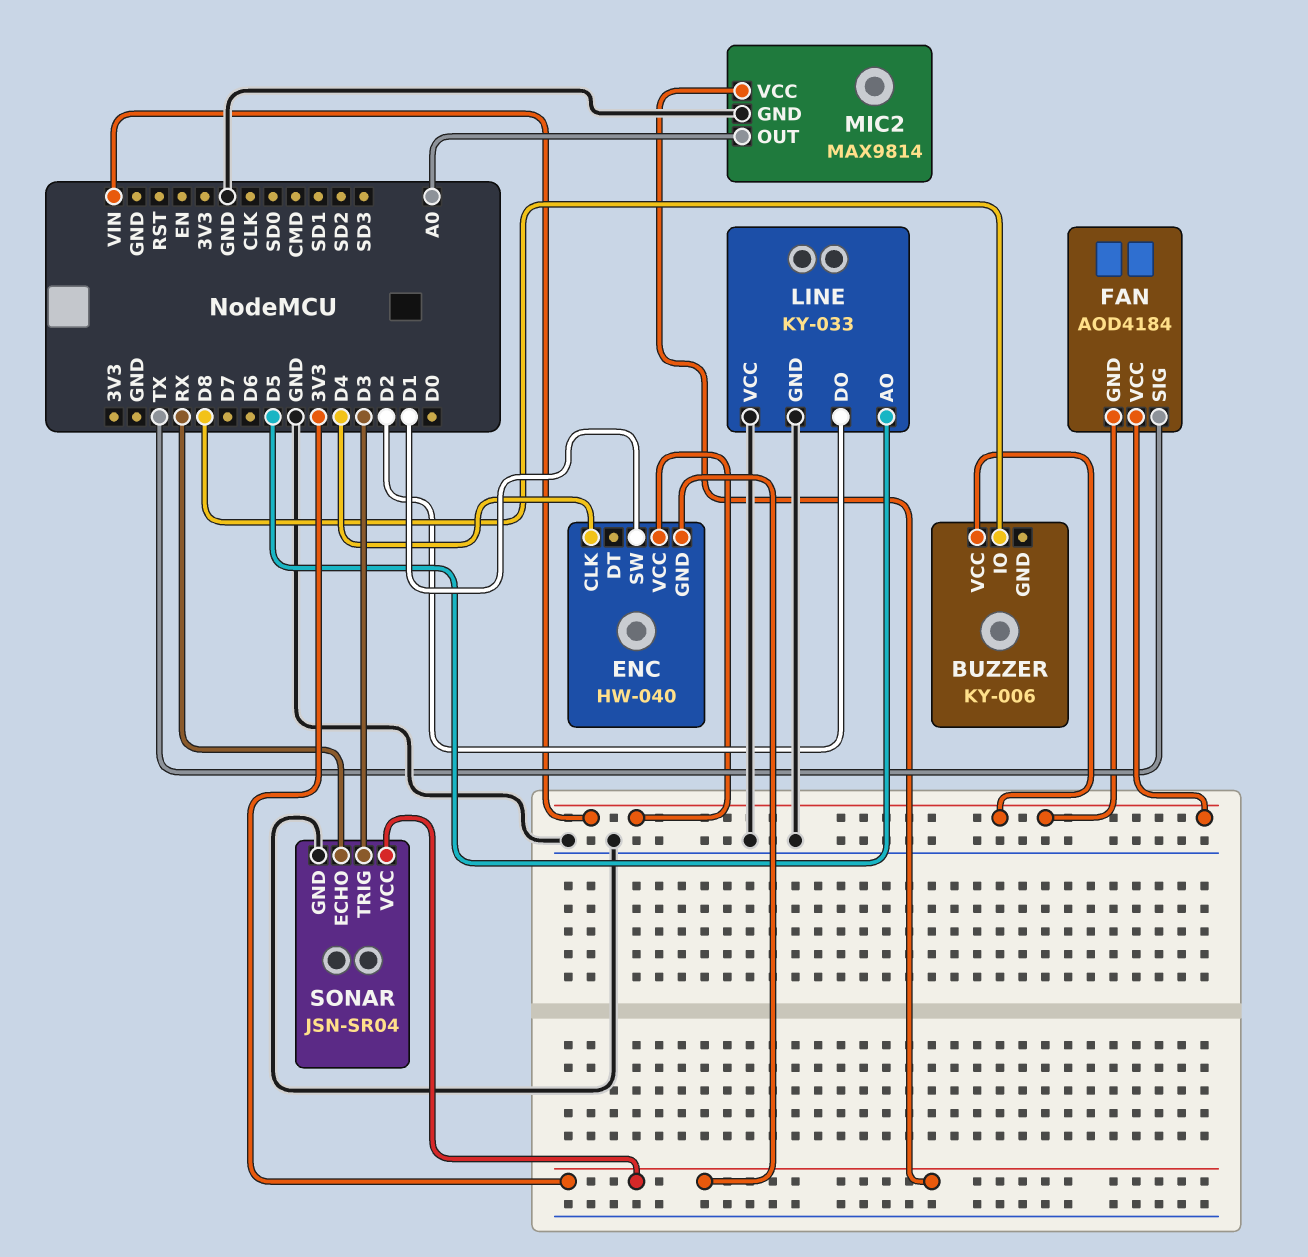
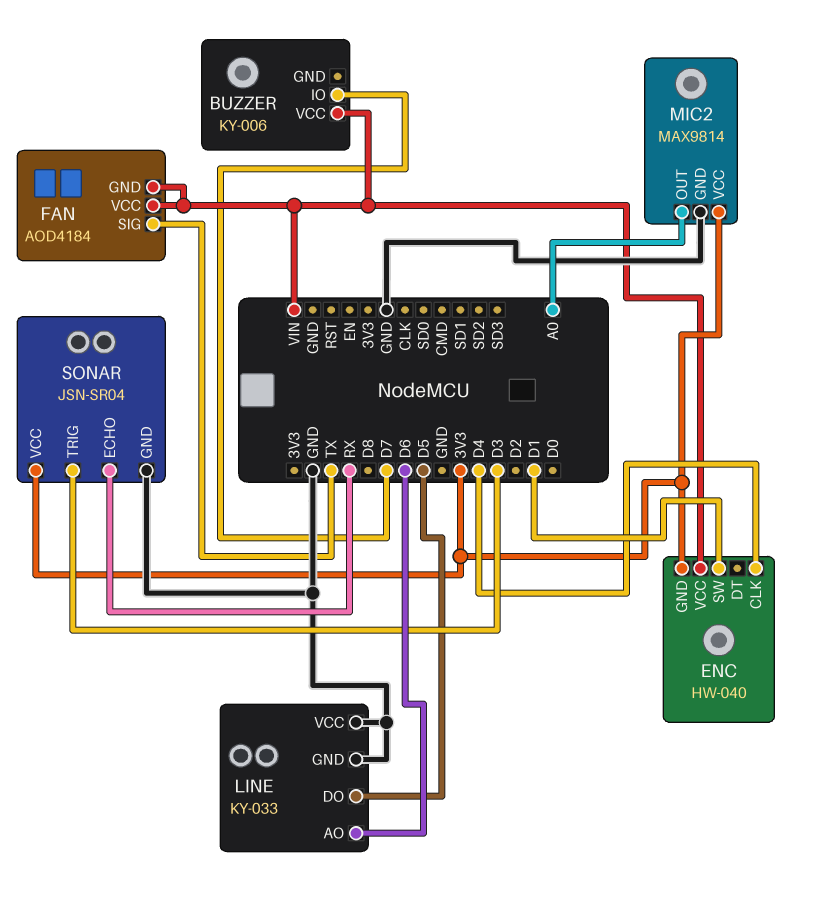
BUZZER pin IO: D8 -> D7
LINE pin AO: D5 -> D6
LINE pin DO: D2 -> D5

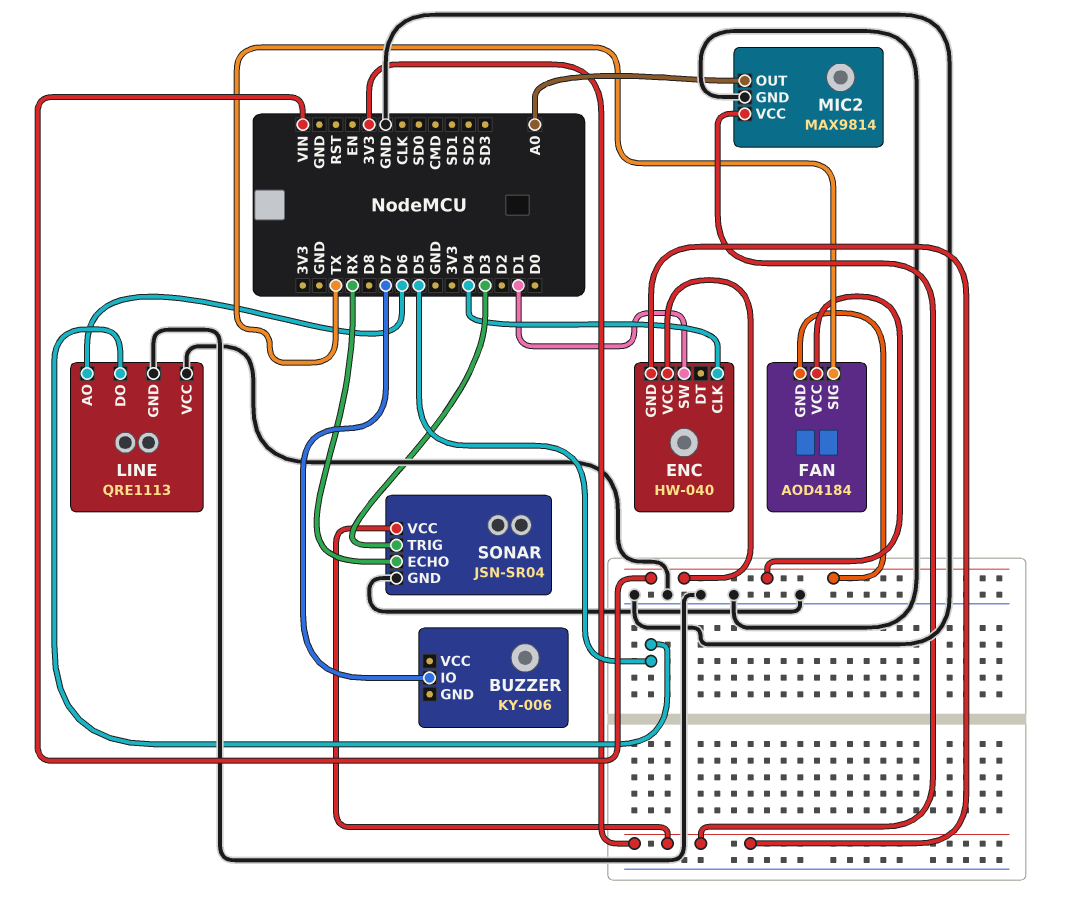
BUZZER pin VCC: VIN -> none
LINE: KY-033 -> QRE1113

